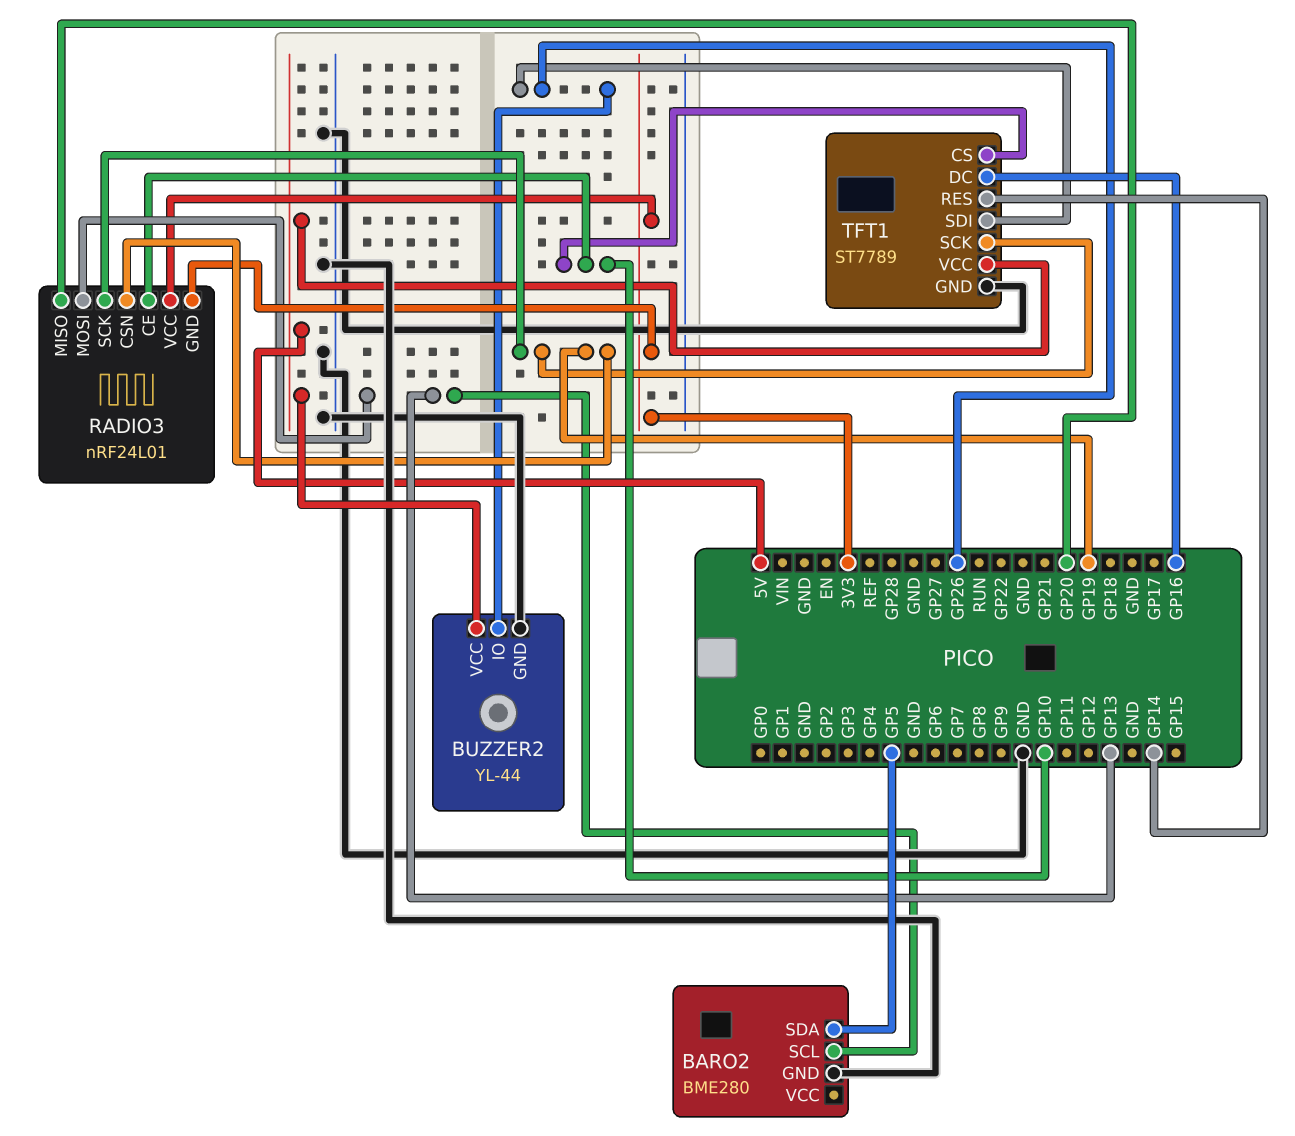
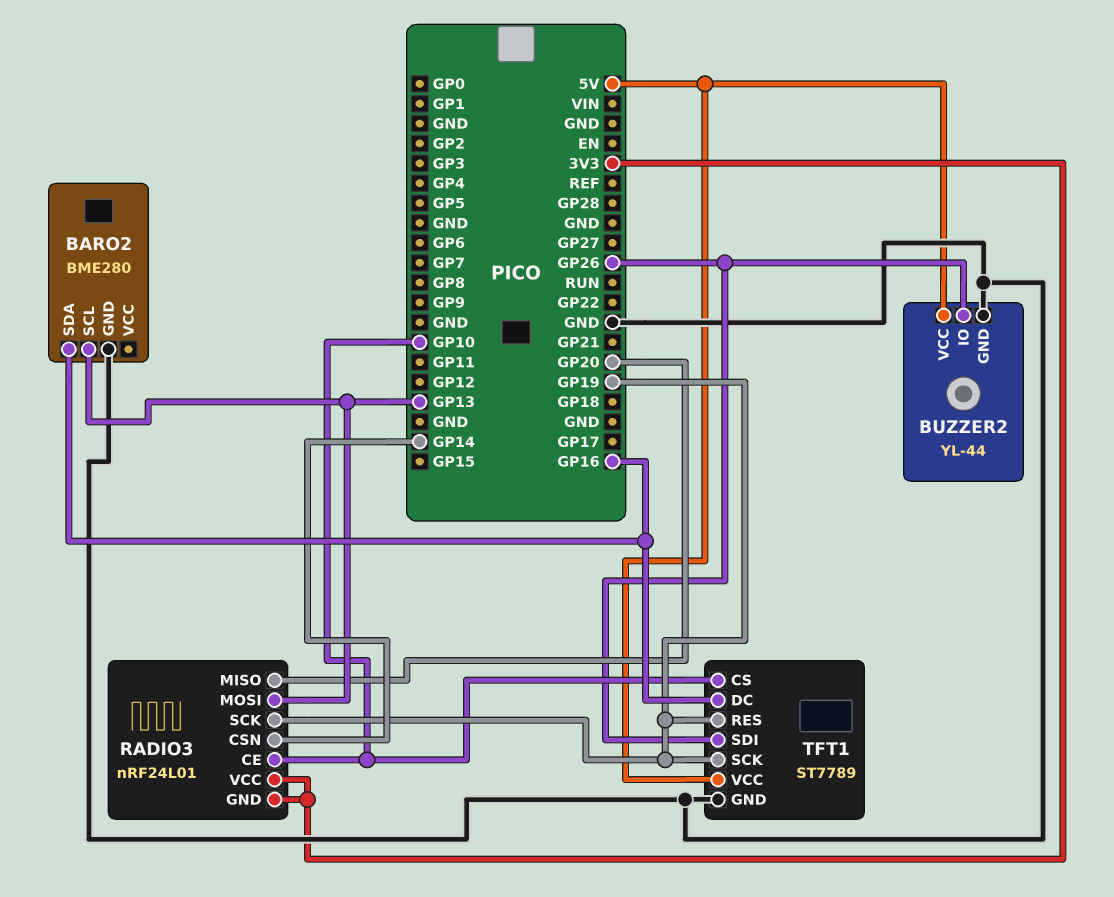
BARO2 pin SDA: GP5 -> GP16
RADIO3 pin CSN: GP19 -> GP14
TFT1 pin RES: GP14 -> GP19

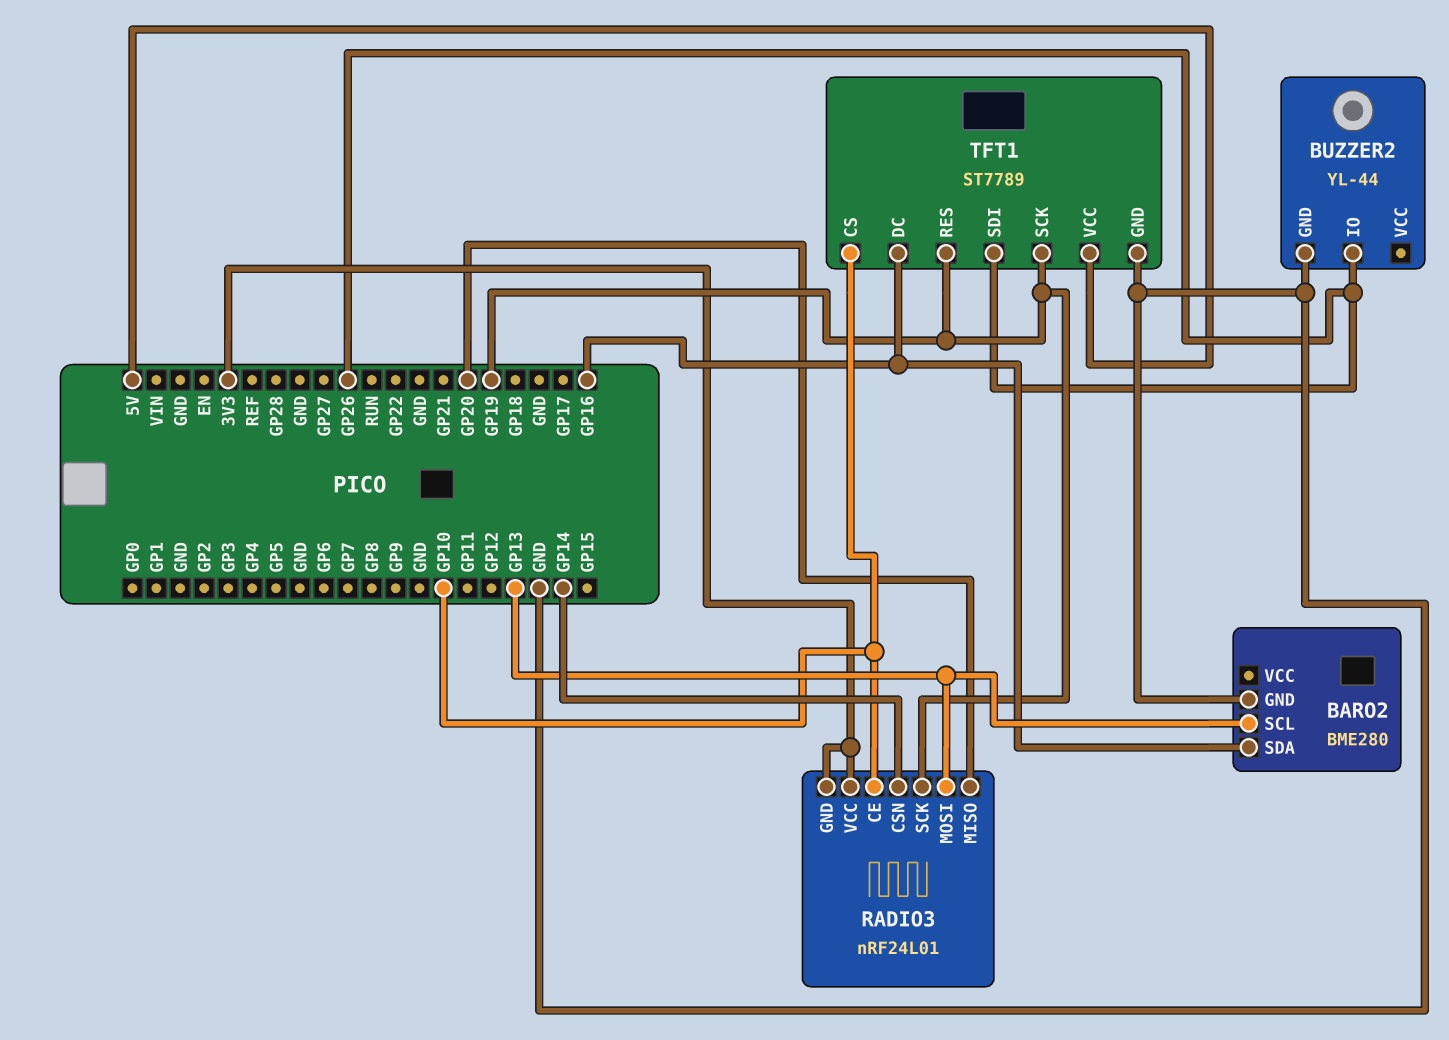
BUZZER2 pin VCC: 5V -> none

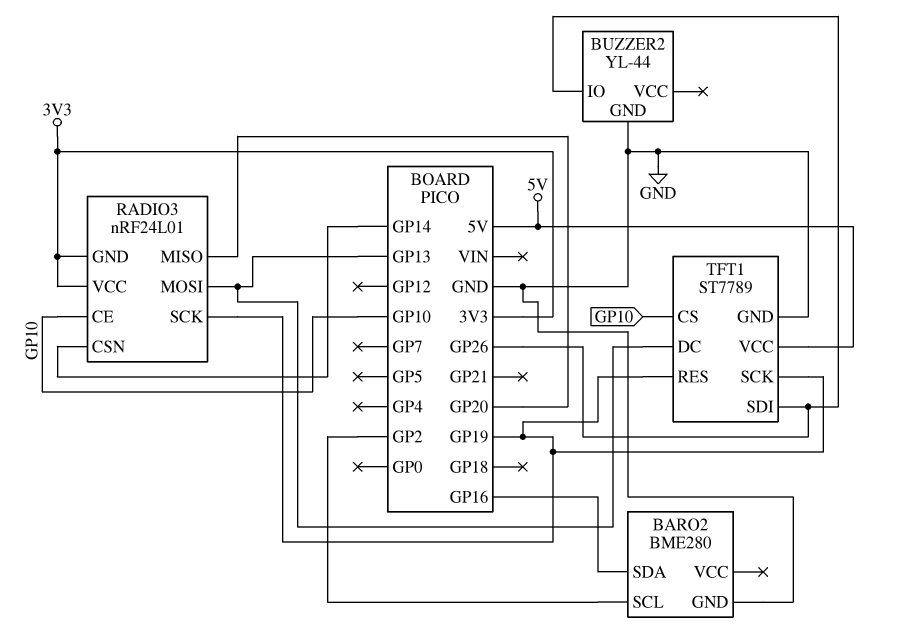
BARO2 pin SCL: GP13 -> GP2
TFT1 pin DC: GP16 -> GP13

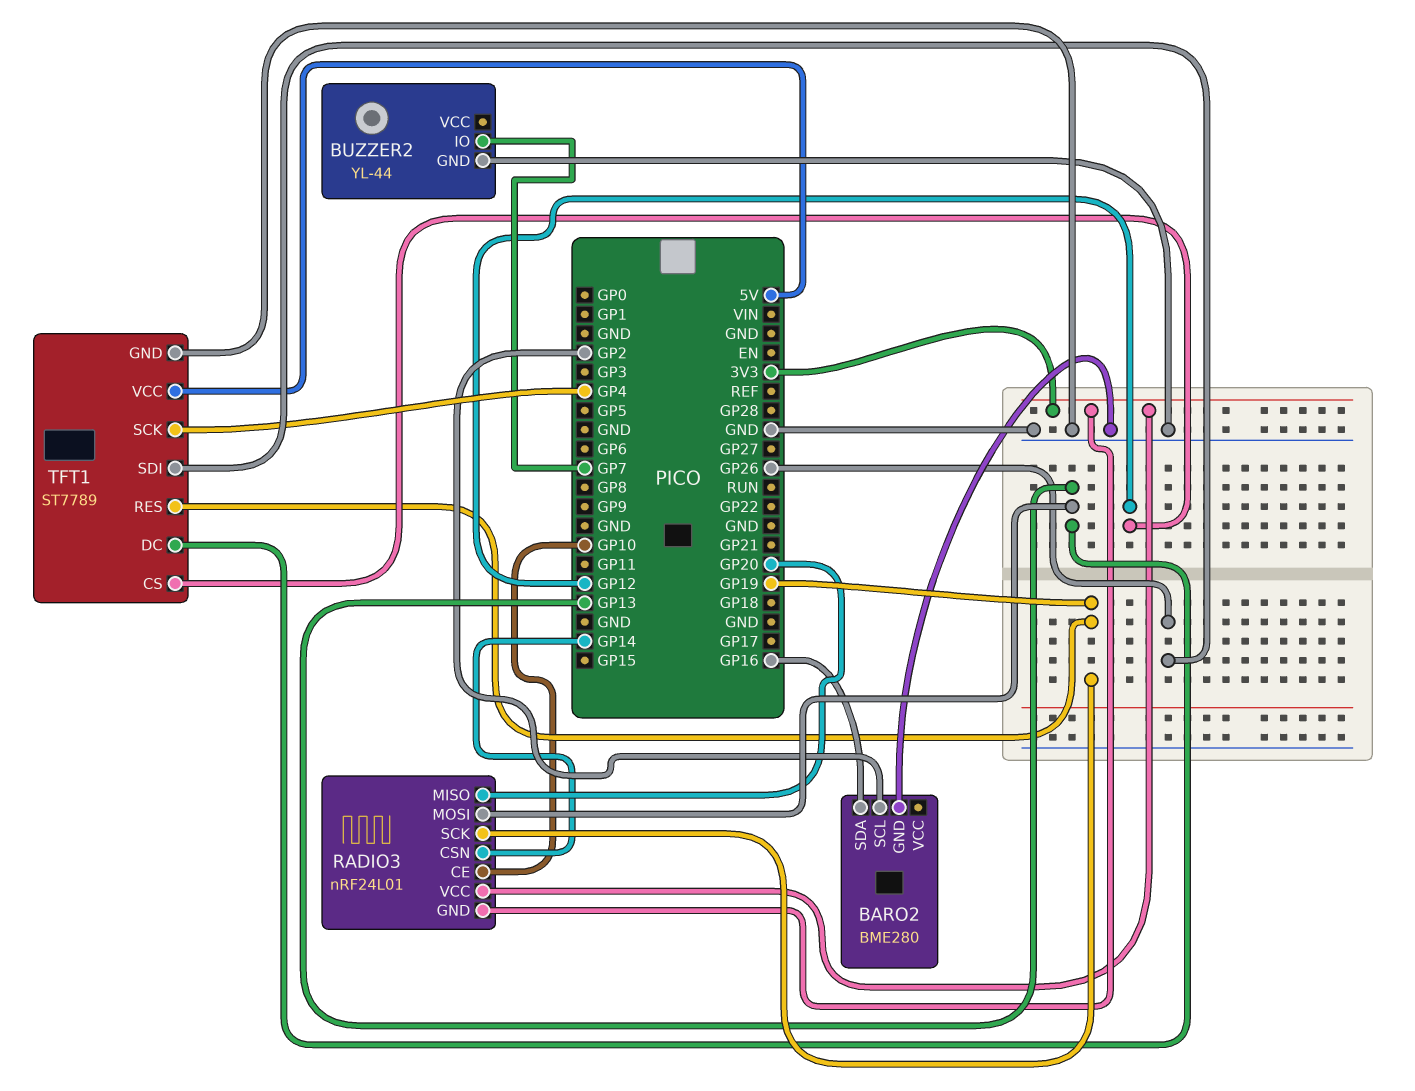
BUZZER2 pin IO: GP26 -> GP7
TFT1 pin CS: GP10 -> GP12
TFT1 pin SCK: GP19 -> GP4

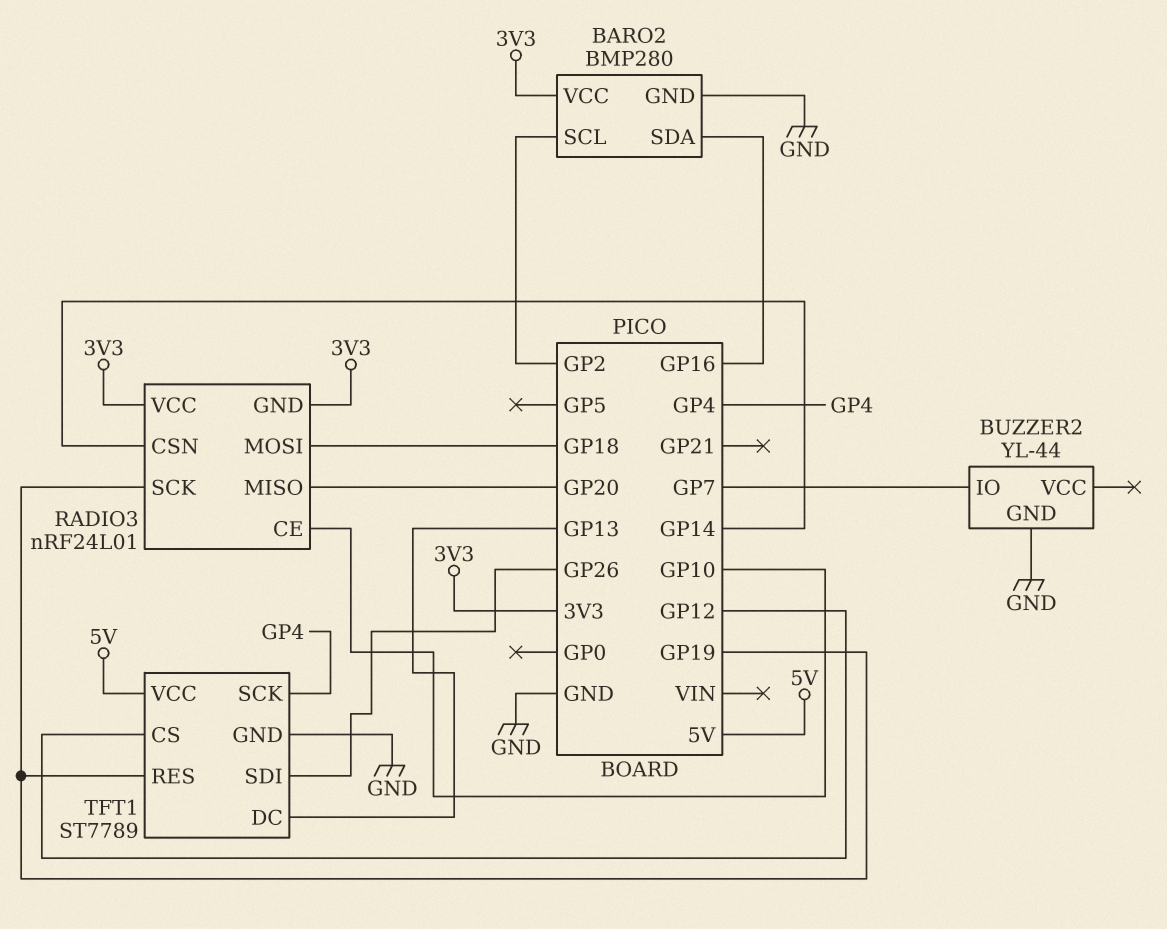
BARO2: BME280 -> BMP280
BARO2 pin VCC: none -> 3V3
RADIO3 pin MOSI: GP13 -> GP18

